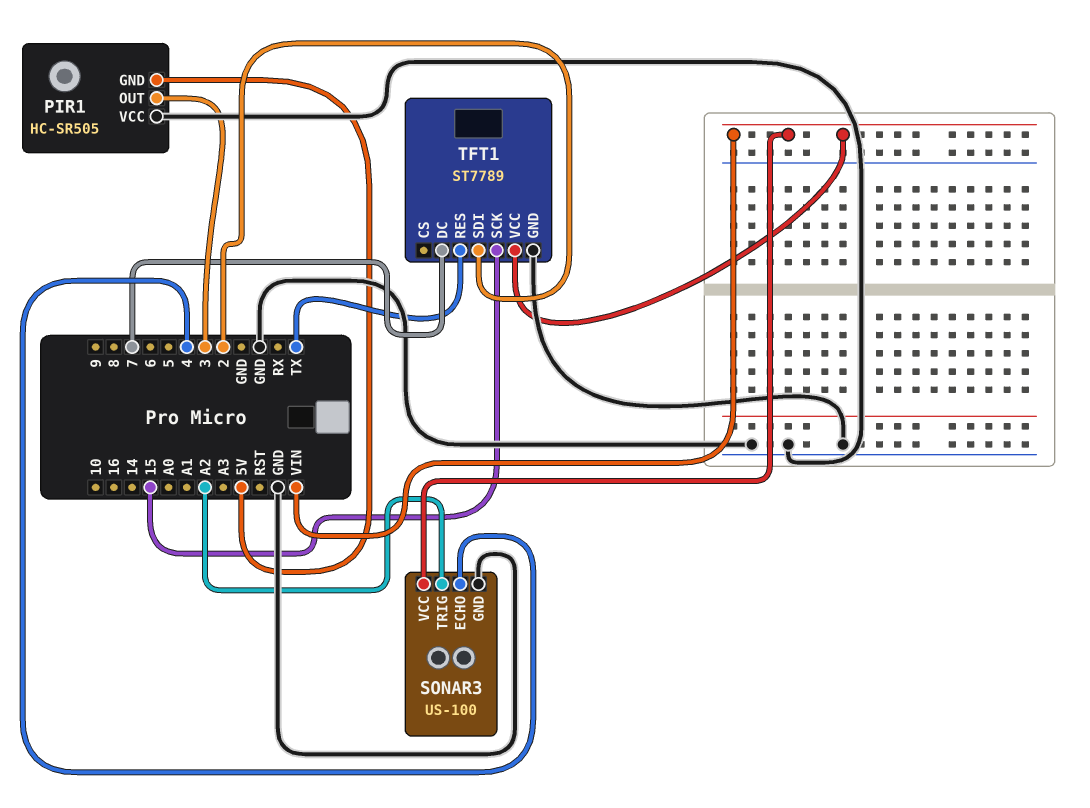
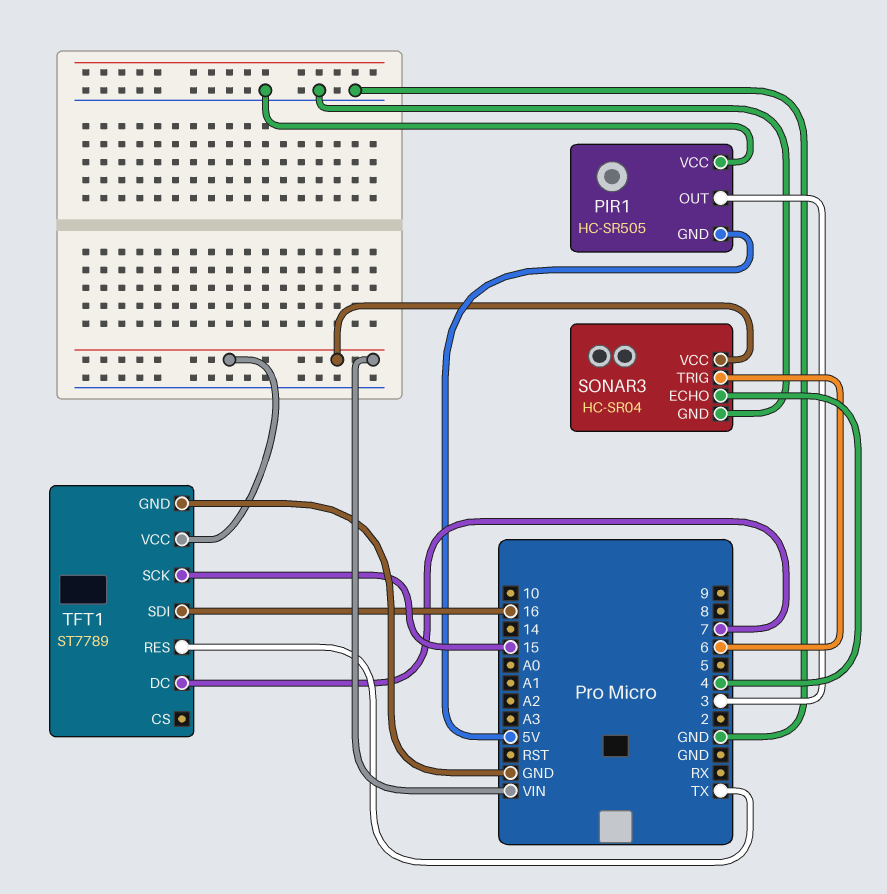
SONAR3: US-100 -> HC-SR04
SONAR3 pin TRIG: A2 -> 6
TFT1 pin SDI: 2 -> 16

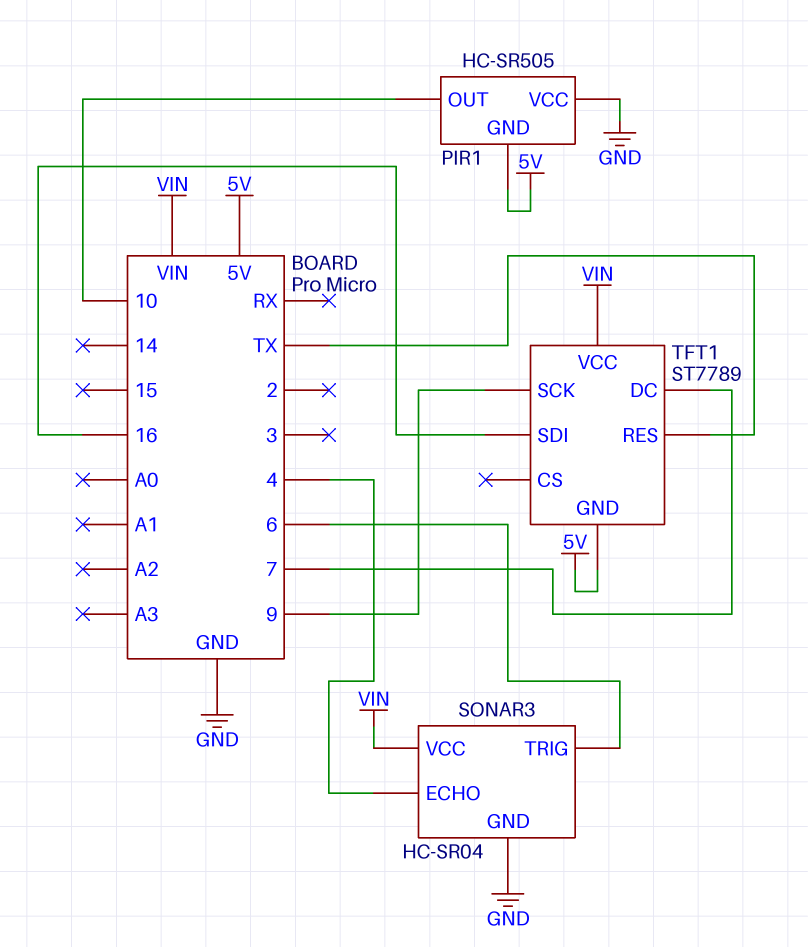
PIR1 pin OUT: 3 -> 10
TFT1 pin GND: GND -> 5V
TFT1 pin SCK: 15 -> 9

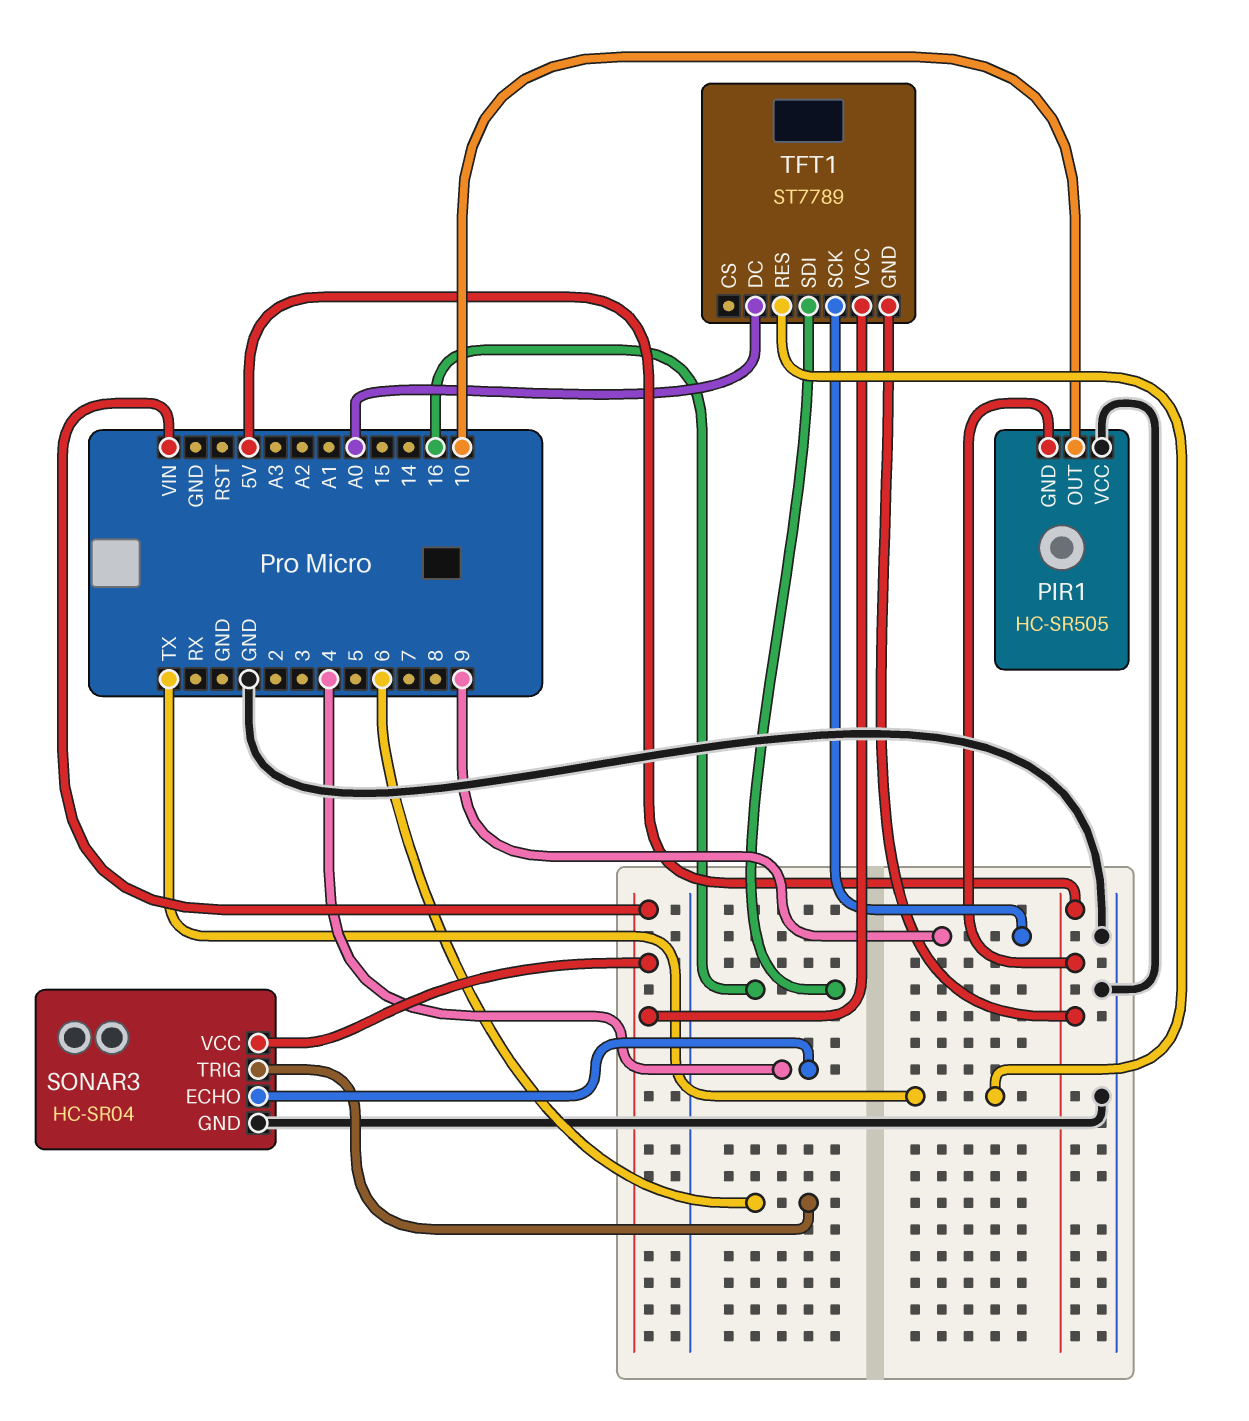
TFT1 pin DC: 7 -> A0

